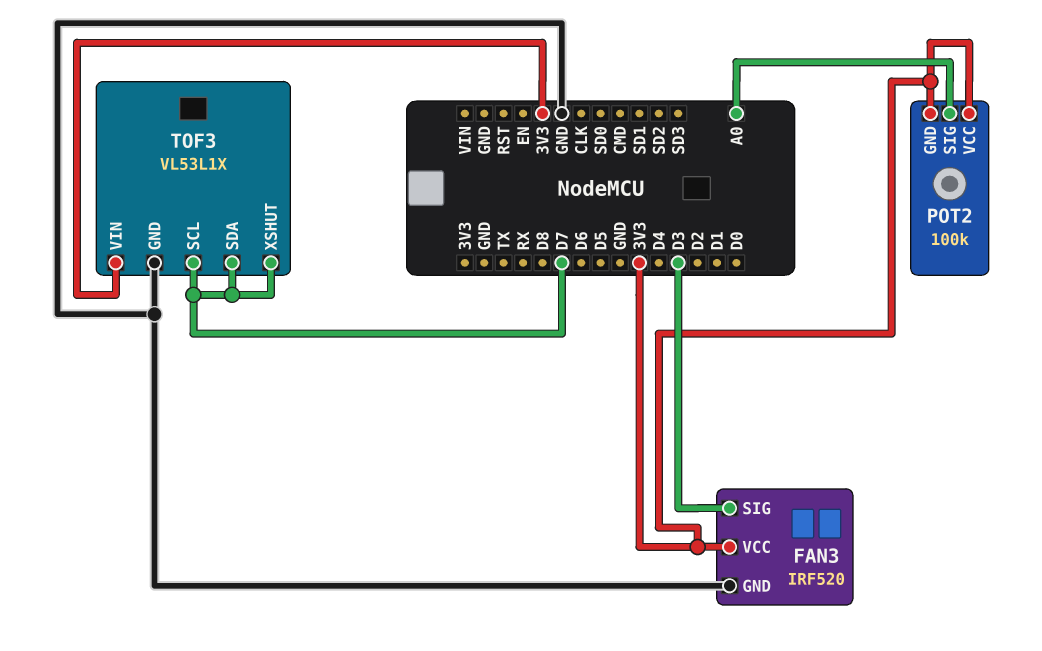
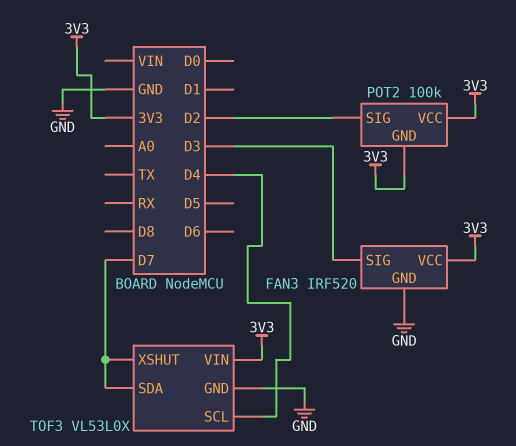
POT2 pin SIG: A0 -> D2
TOF3: VL53L1X -> VL53L0X
TOF3 pin SCL: D7 -> D4

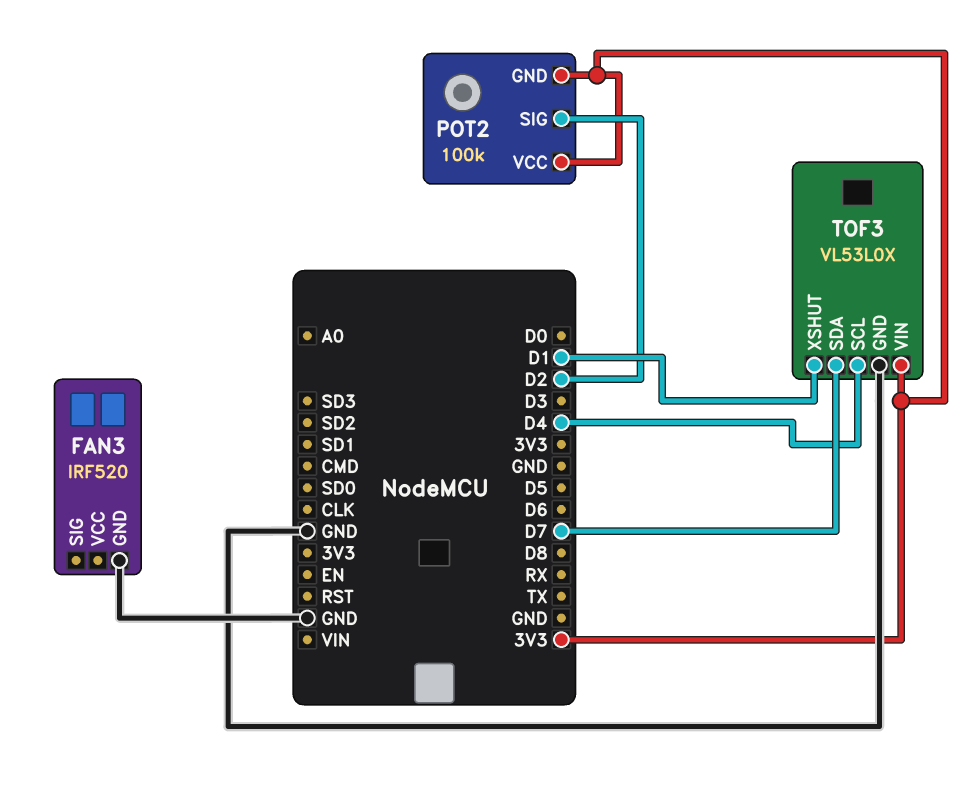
FAN3 pin SIG: D3 -> none
FAN3 pin VCC: 3V3 -> none
TOF3 pin XSHUT: D7 -> D1

